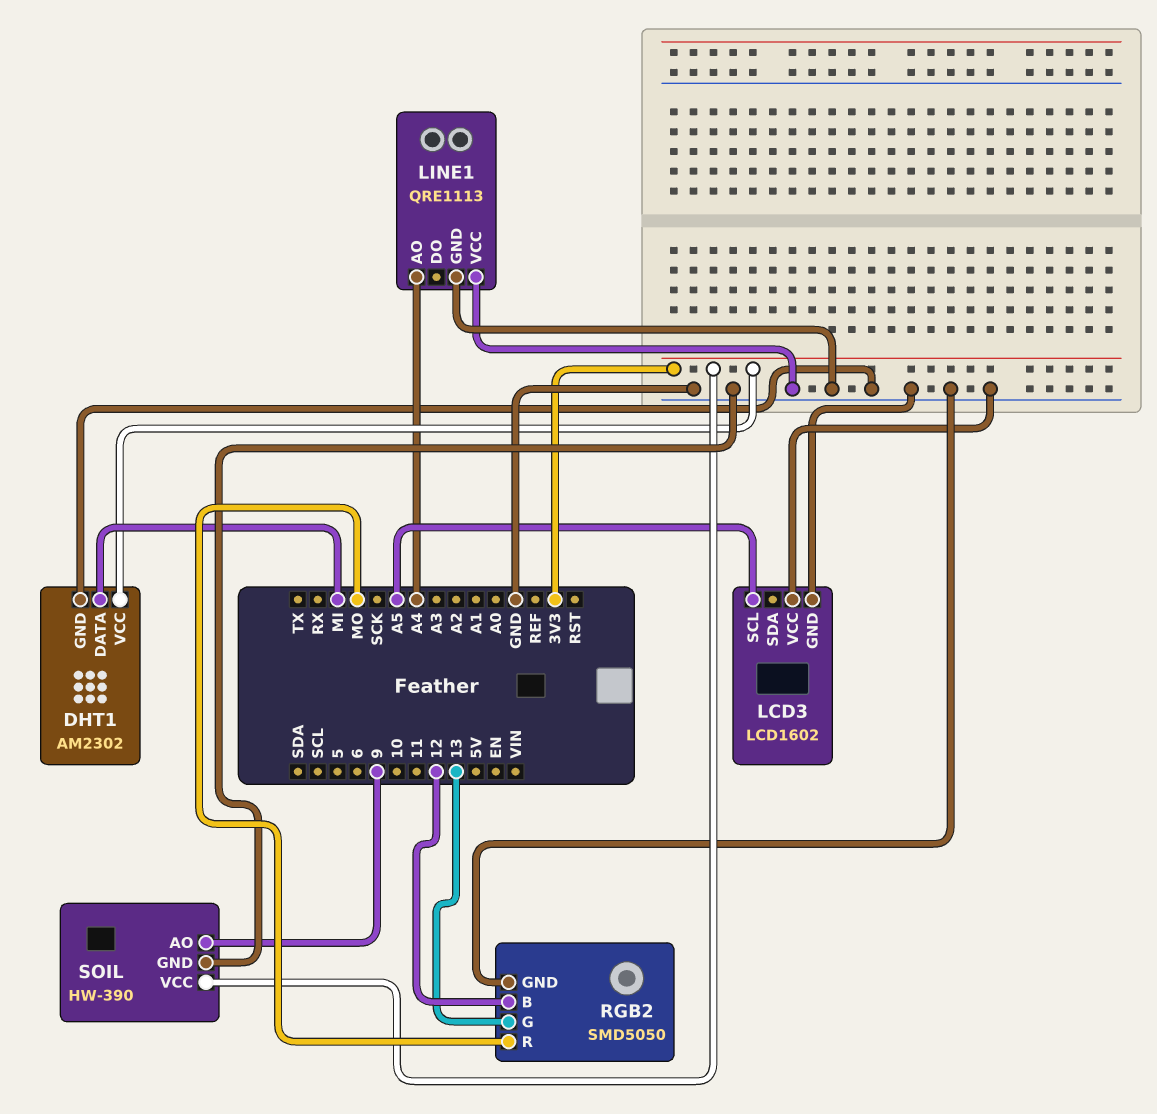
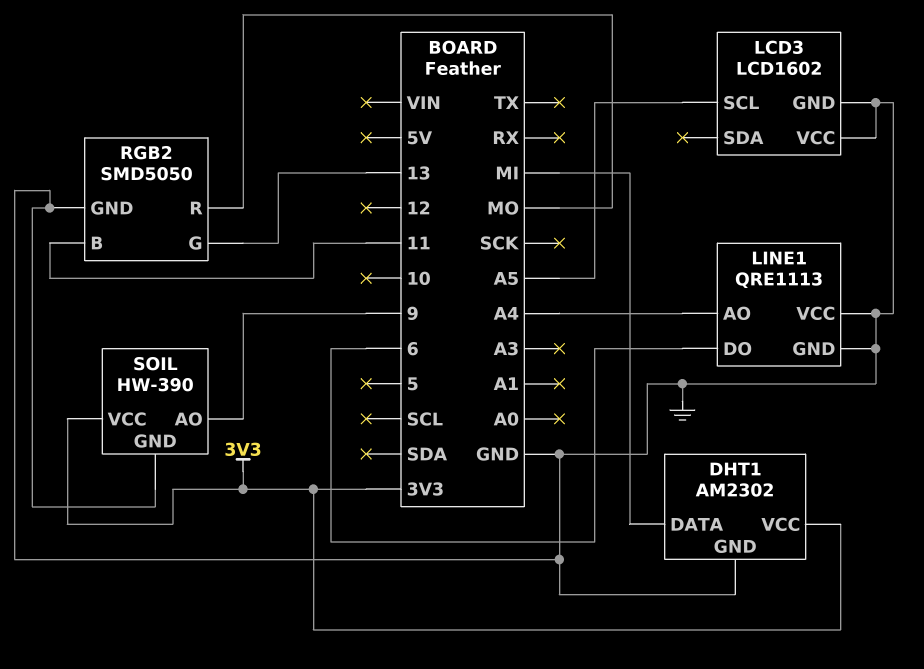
LINE1 pin DO: none -> 6
RGB2 pin B: 12 -> 11

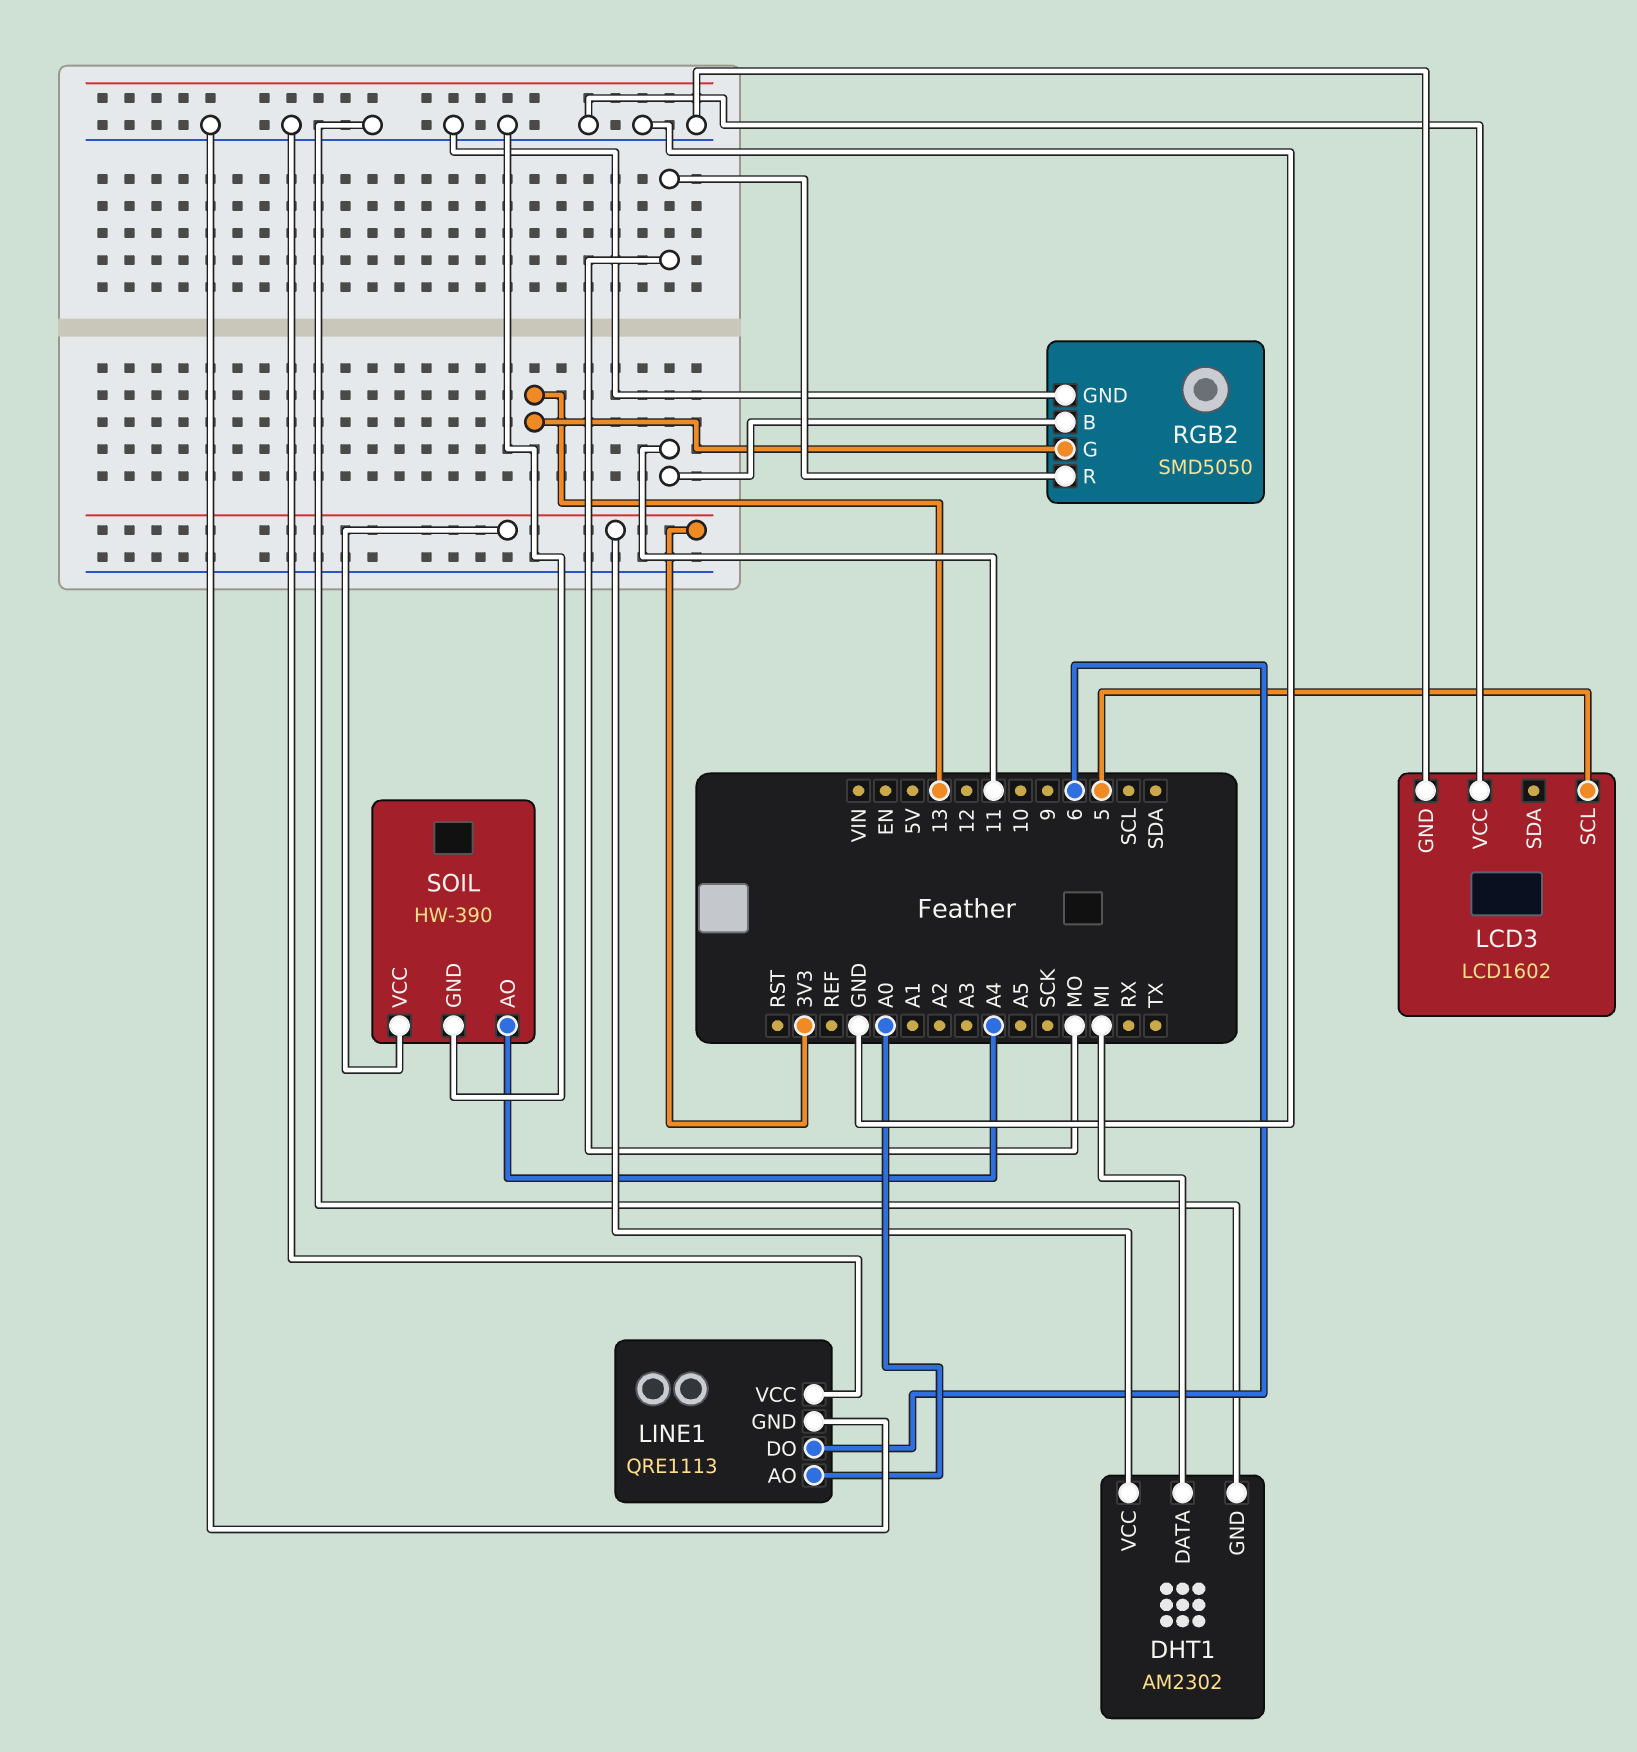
LCD3 pin SCL: A5 -> 5
LINE1 pin AO: A4 -> A0
SOIL pin AO: 9 -> A4

